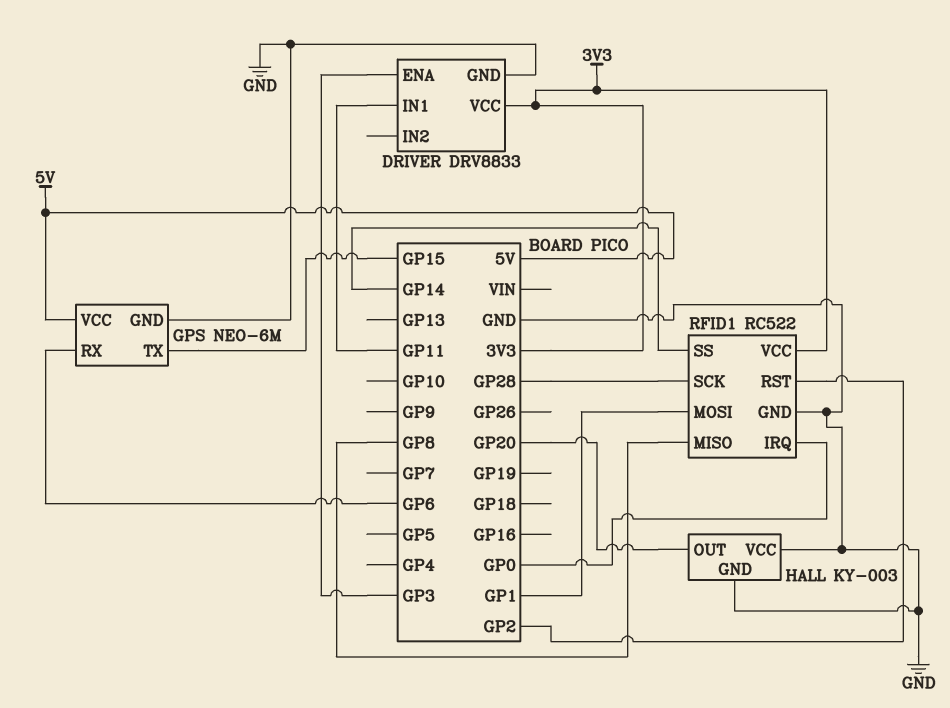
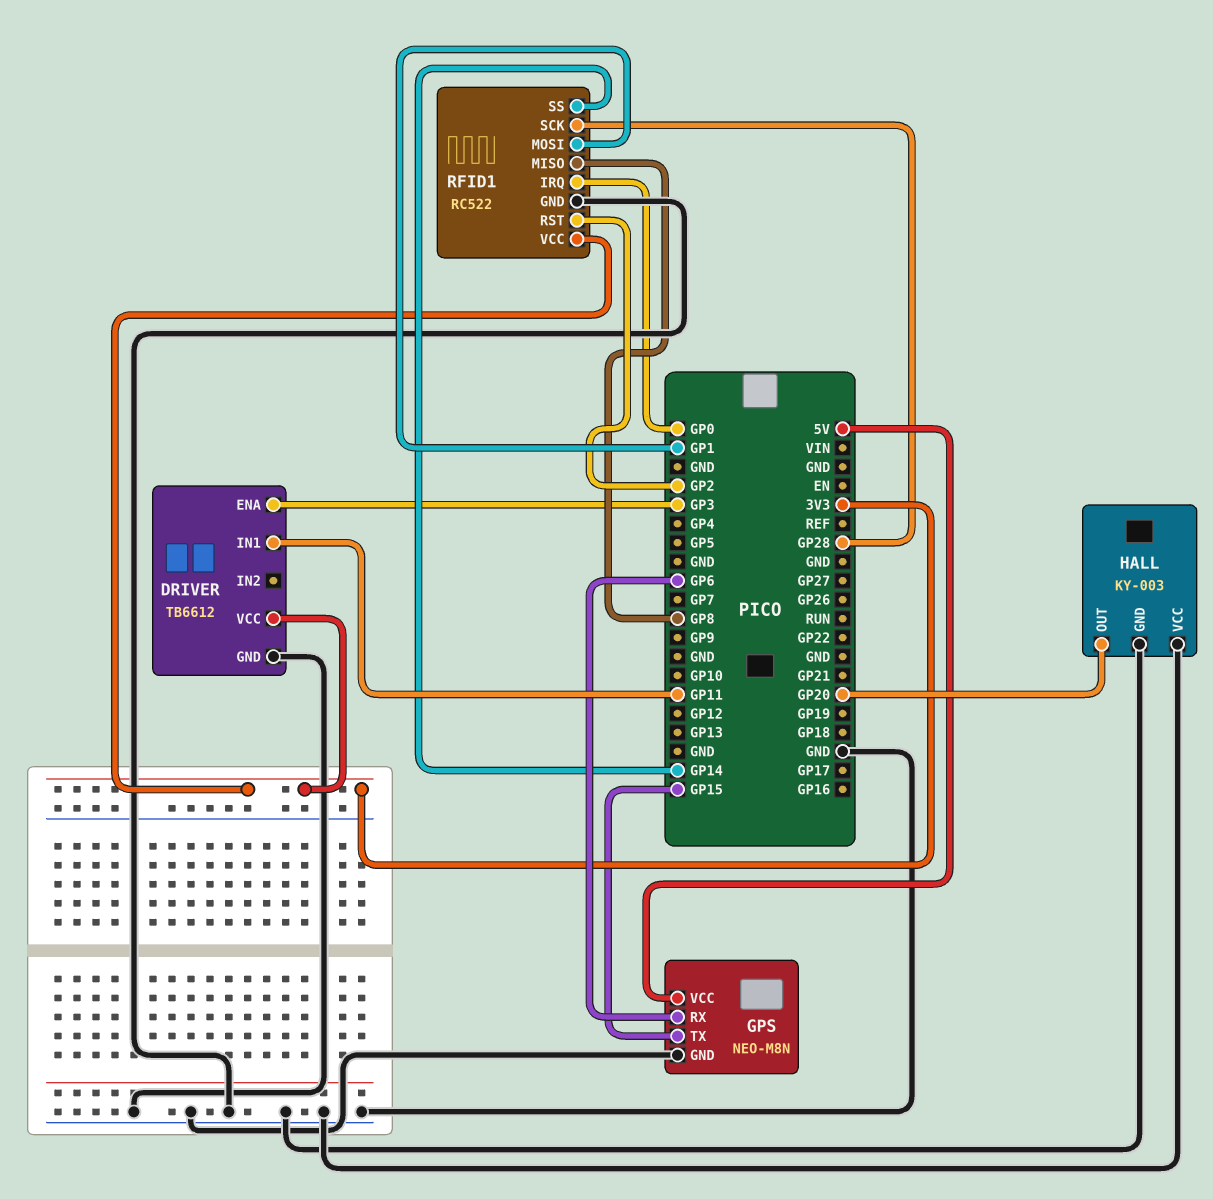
DRIVER: DRV8833 -> TB6612
GPS: NEO-6M -> NEO-M8N

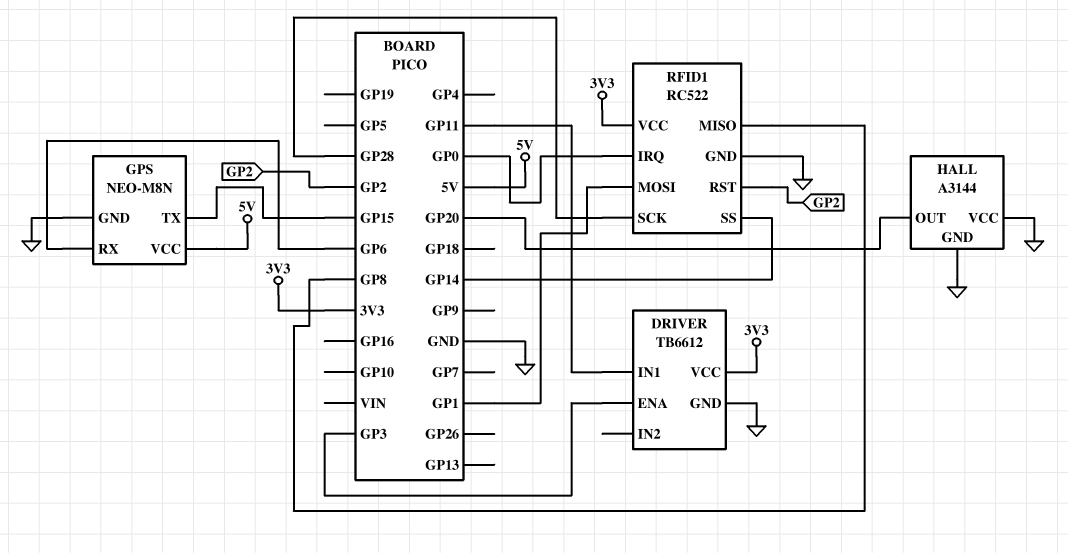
HALL: KY-003 -> A3144

